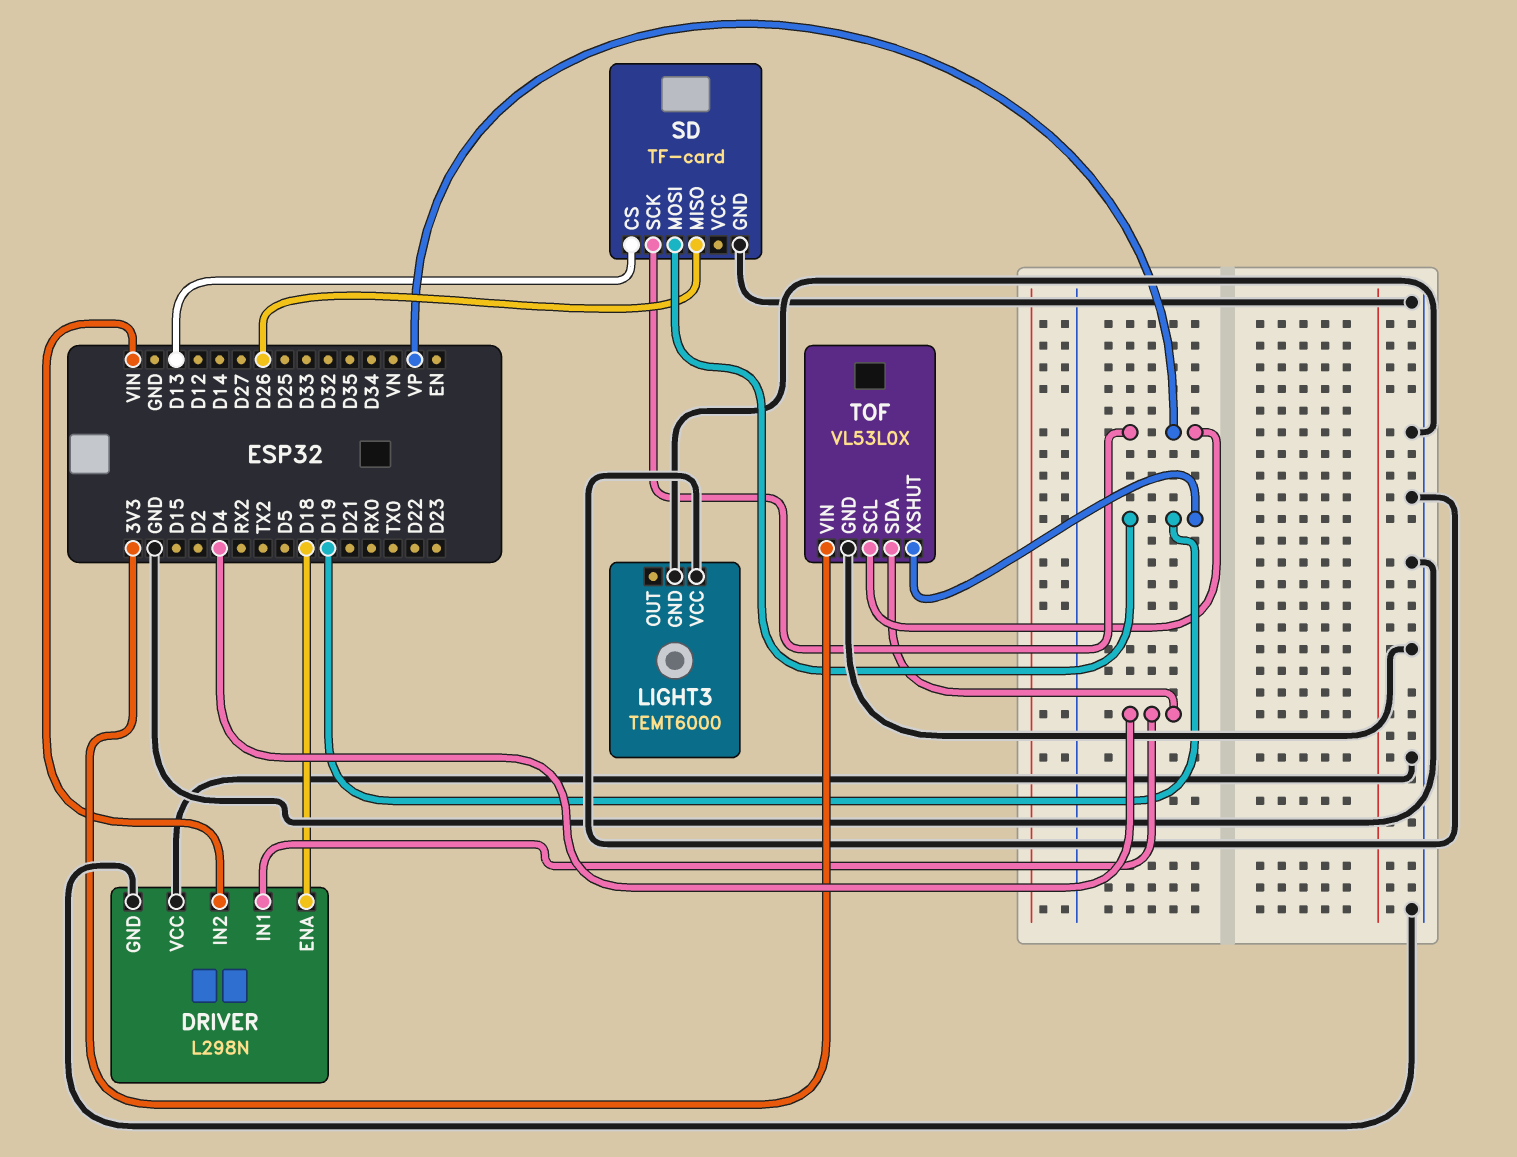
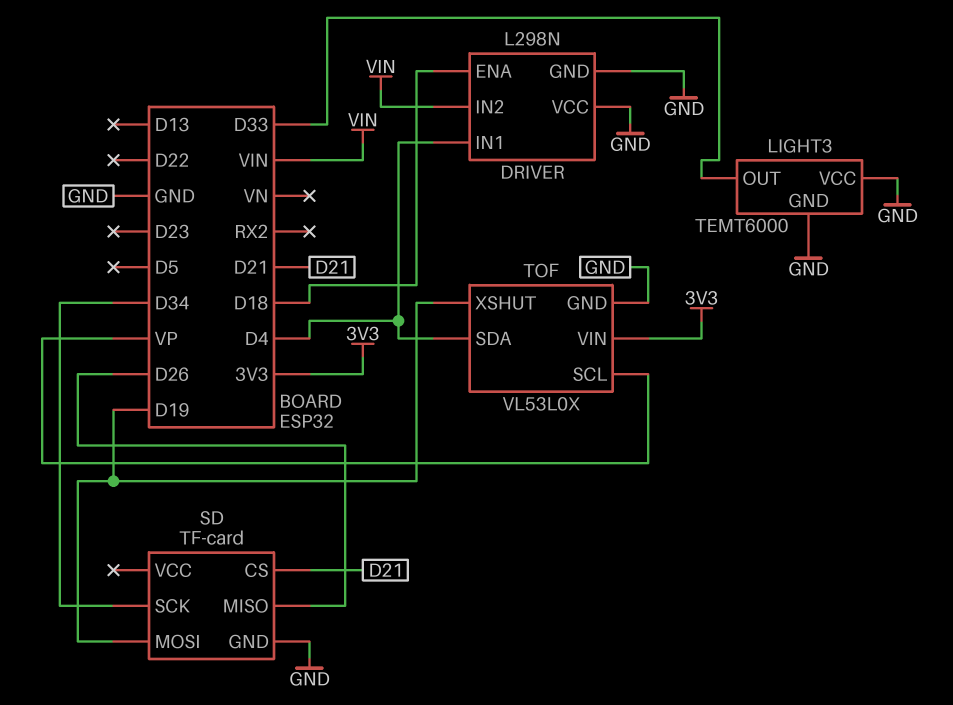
LIGHT3 pin OUT: none -> D33
SD pin CS: D13 -> D21
SD pin SCK: VP -> D34

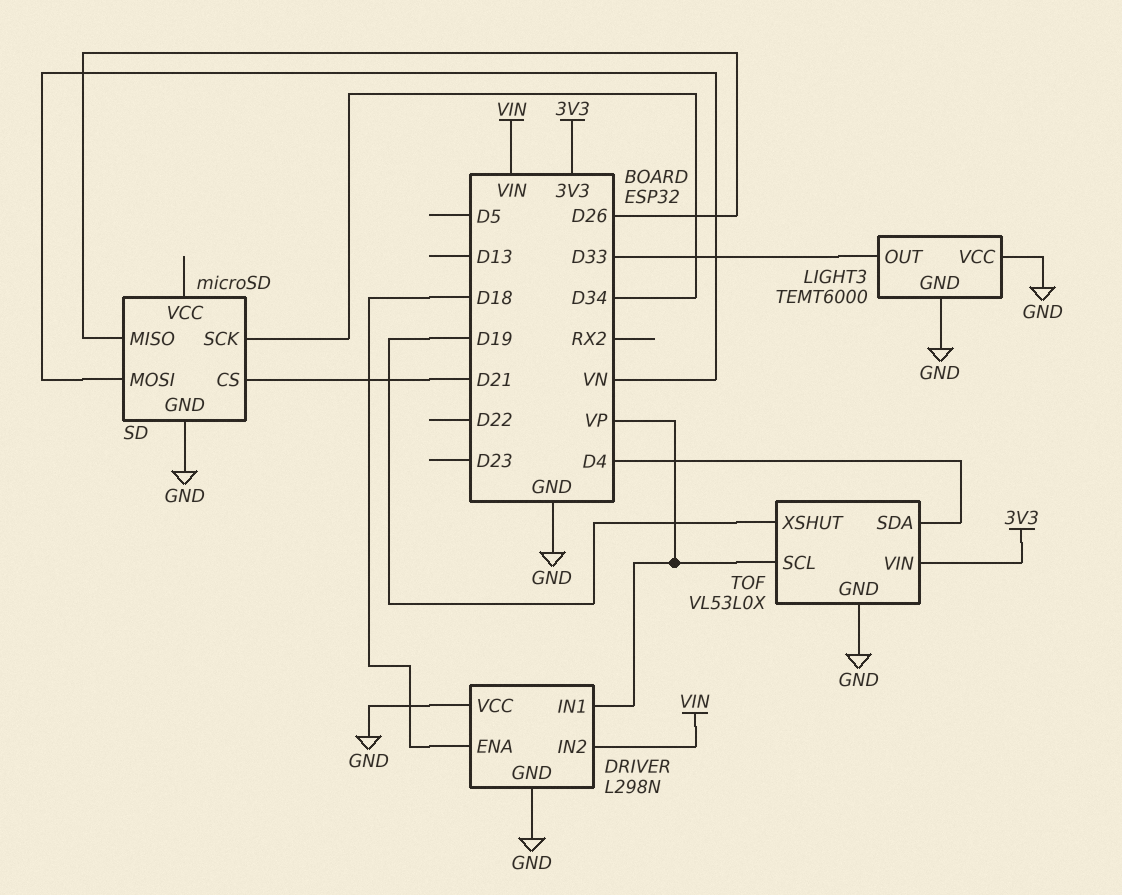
DRIVER pin IN1: D4 -> VP
SD: TF-card -> microSD
SD pin MOSI: D19 -> VN

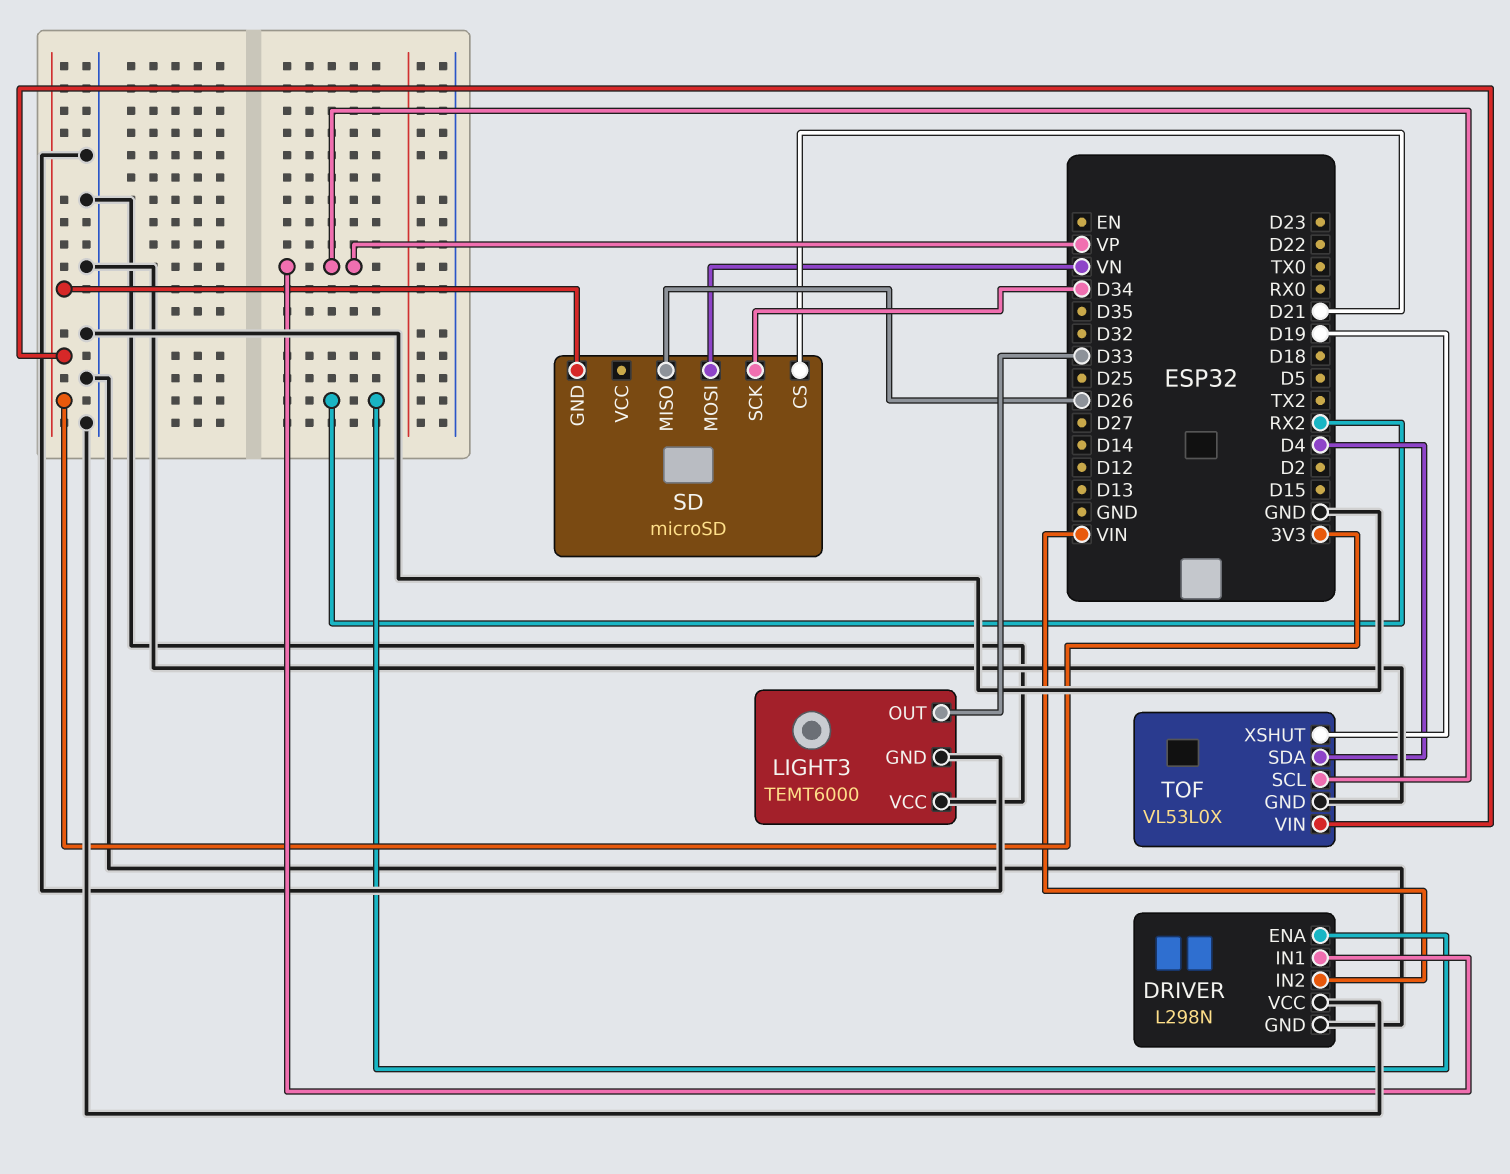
DRIVER pin ENA: D18 -> RX2
SD pin GND: GND -> 3V3

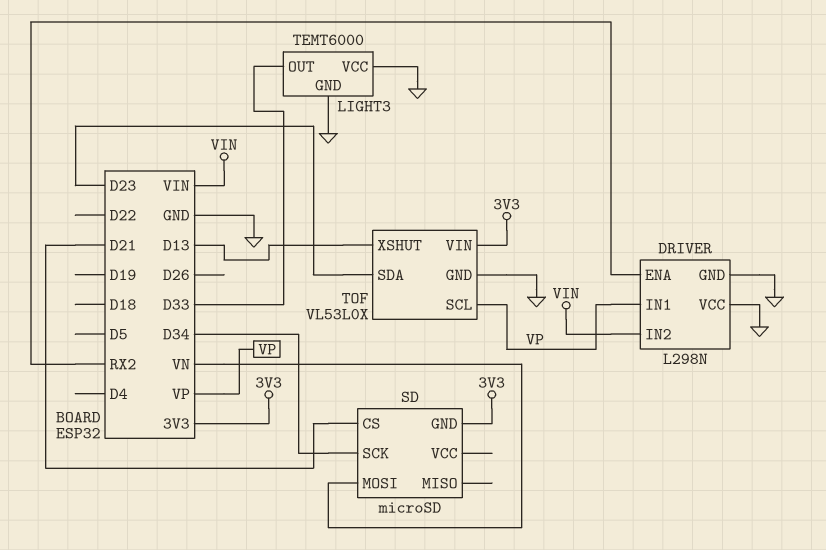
SD pin MISO: D26 -> none
TOF pin SDA: D4 -> D23
TOF pin XSHUT: D19 -> D13

